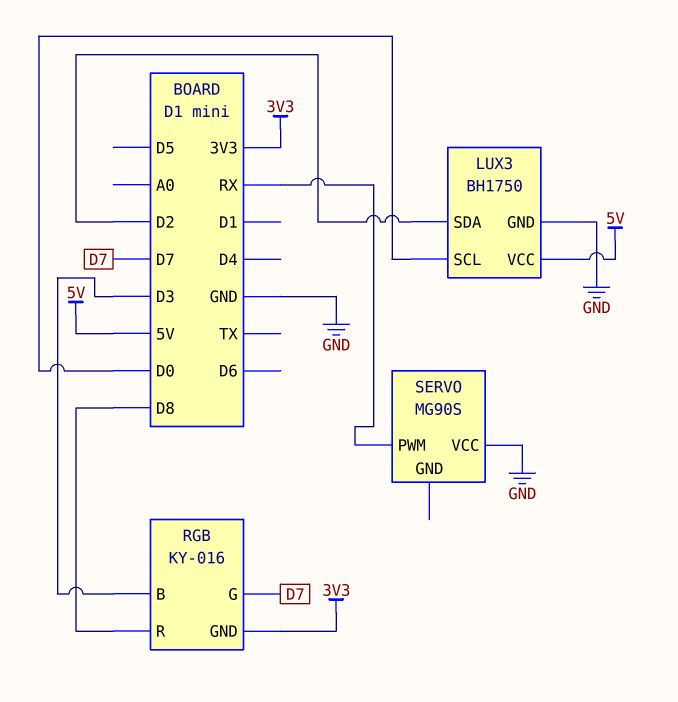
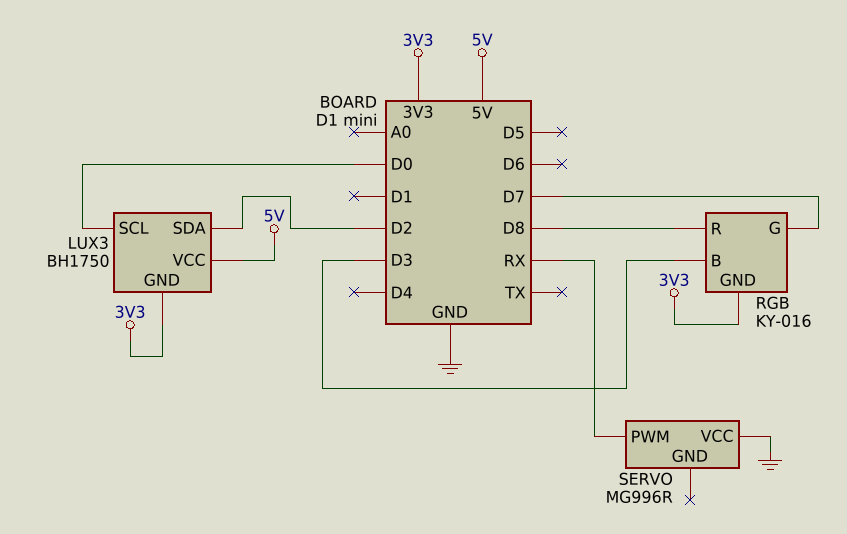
LUX3 pin GND: GND -> 3V3
SERVO: MG90S -> MG996R

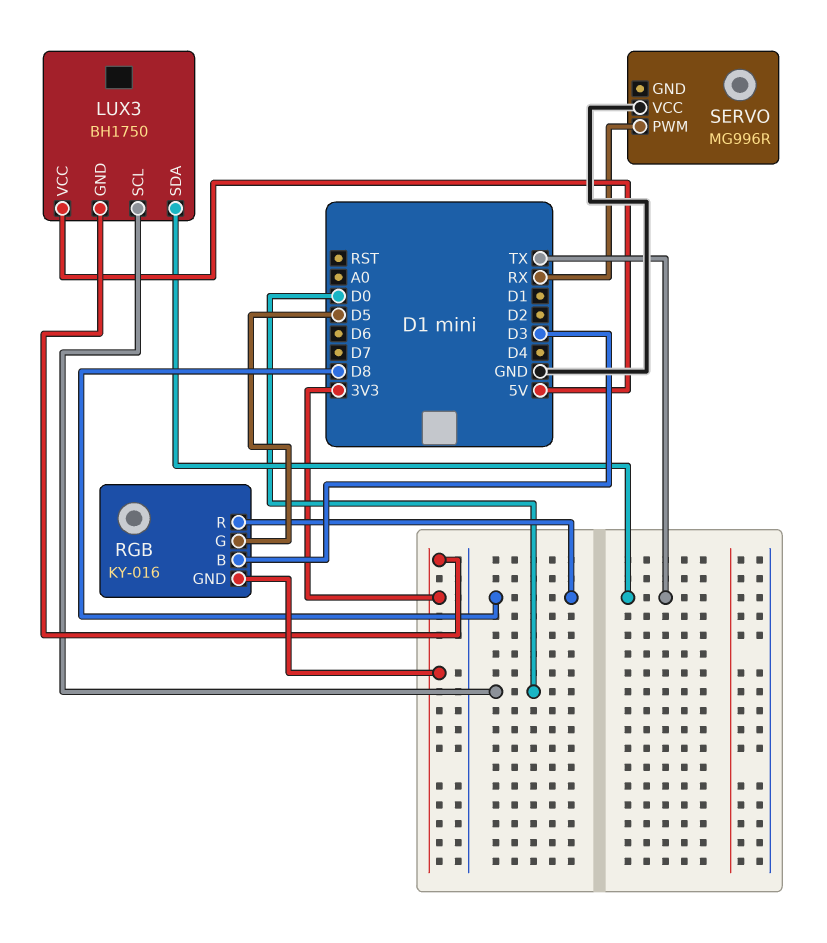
LUX3 pin SDA: D2 -> TX
RGB pin G: D7 -> D5

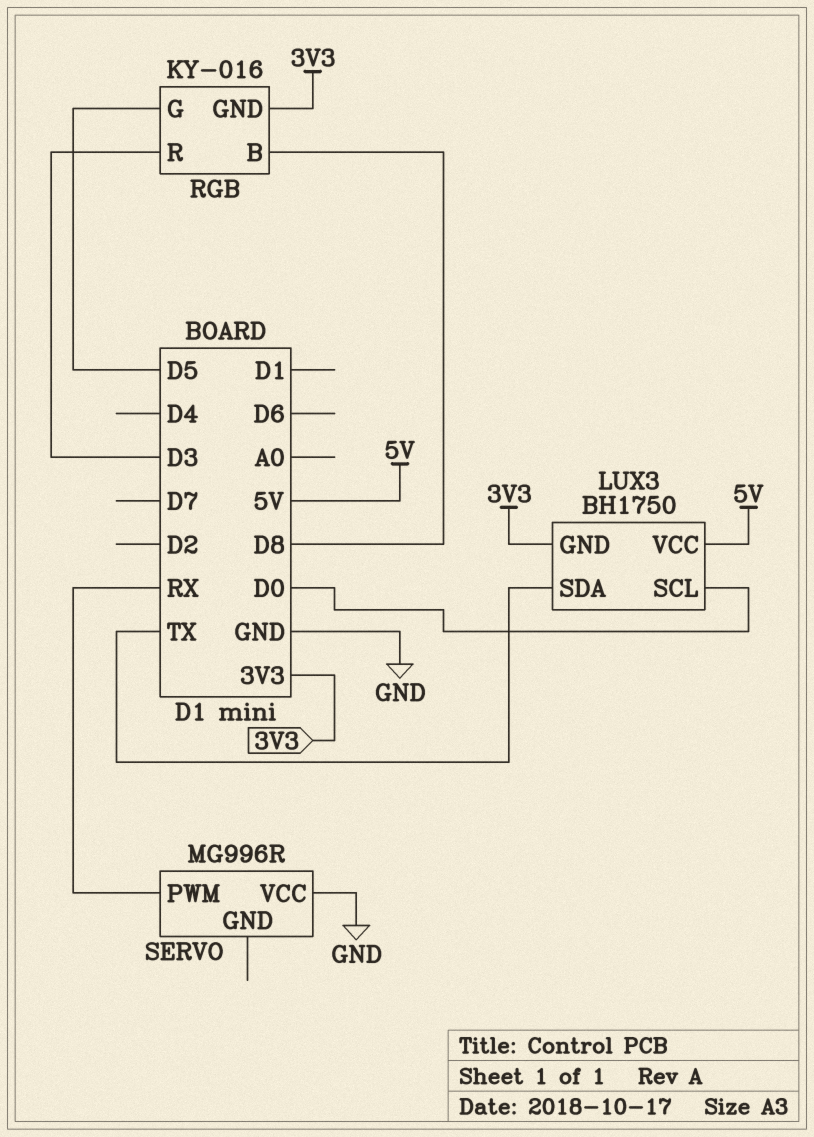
RGB pin B: D3 -> D8
RGB pin R: D8 -> D3

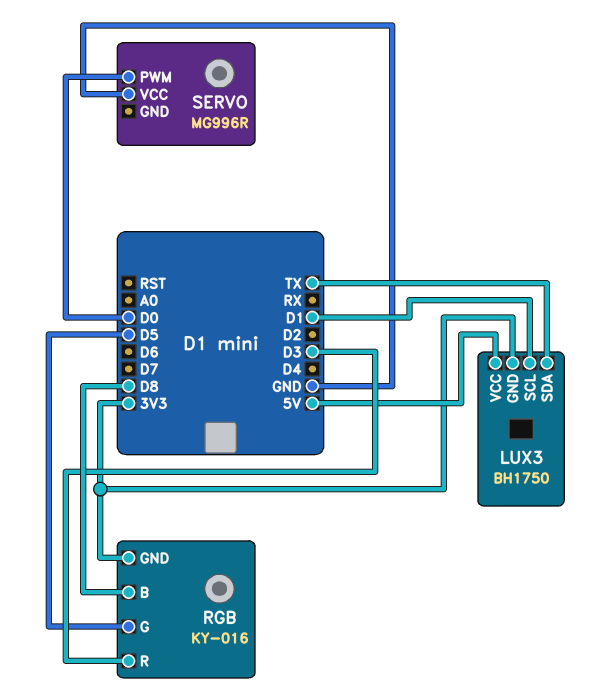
LUX3 pin SCL: D0 -> D1
SERVO pin PWM: RX -> D0

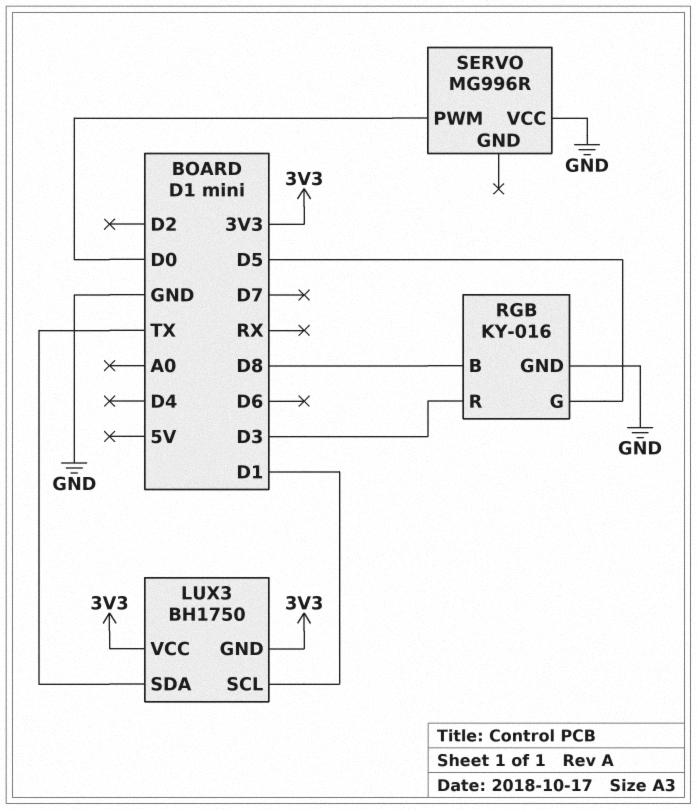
LUX3 pin VCC: 5V -> 3V3
RGB pin GND: 3V3 -> GND

